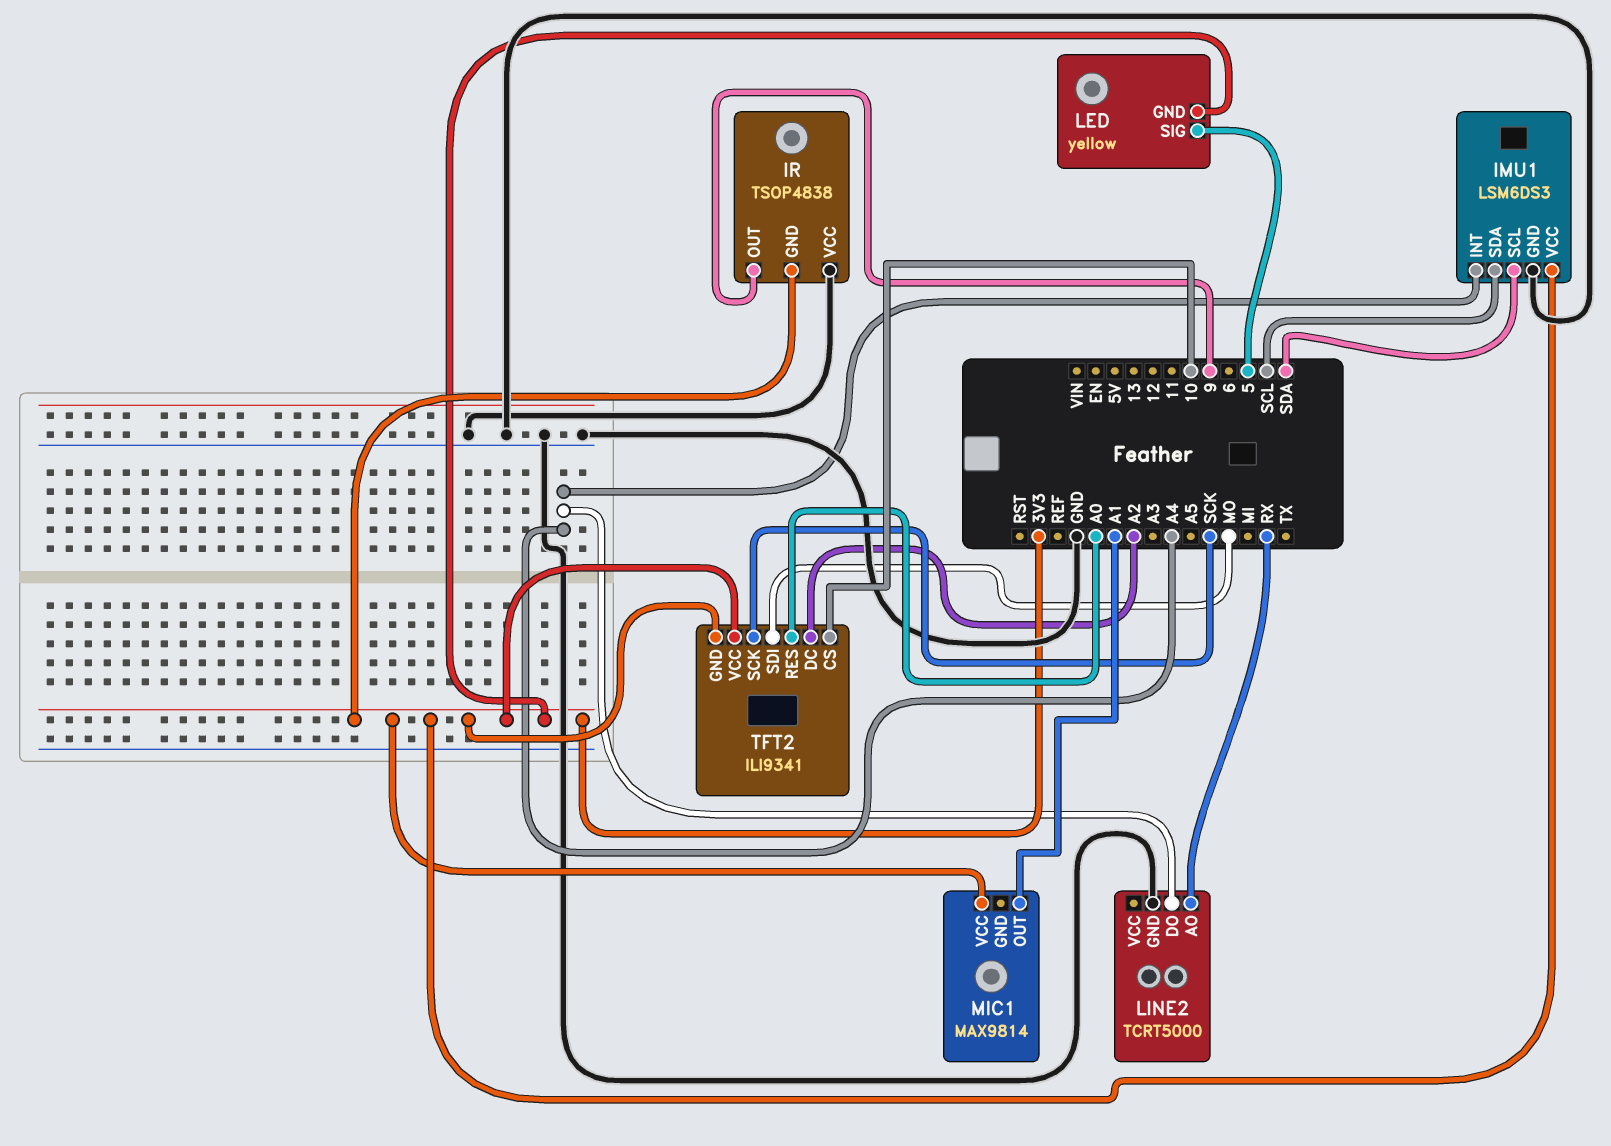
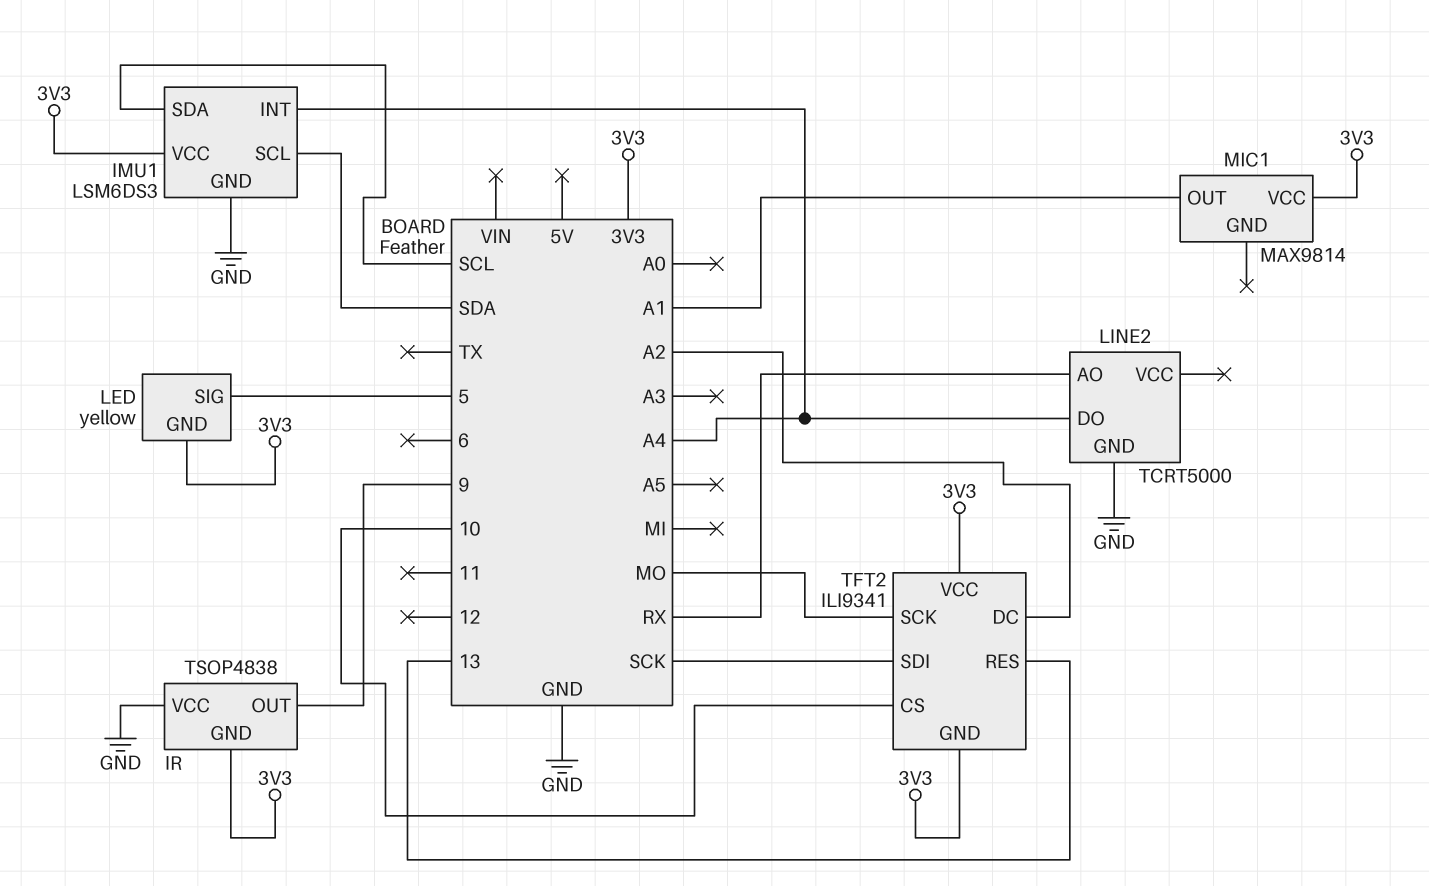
TFT2 pin RES: A0 -> 13
TFT2 pin SCK: SCK -> MO
TFT2 pin SDI: MO -> SCK

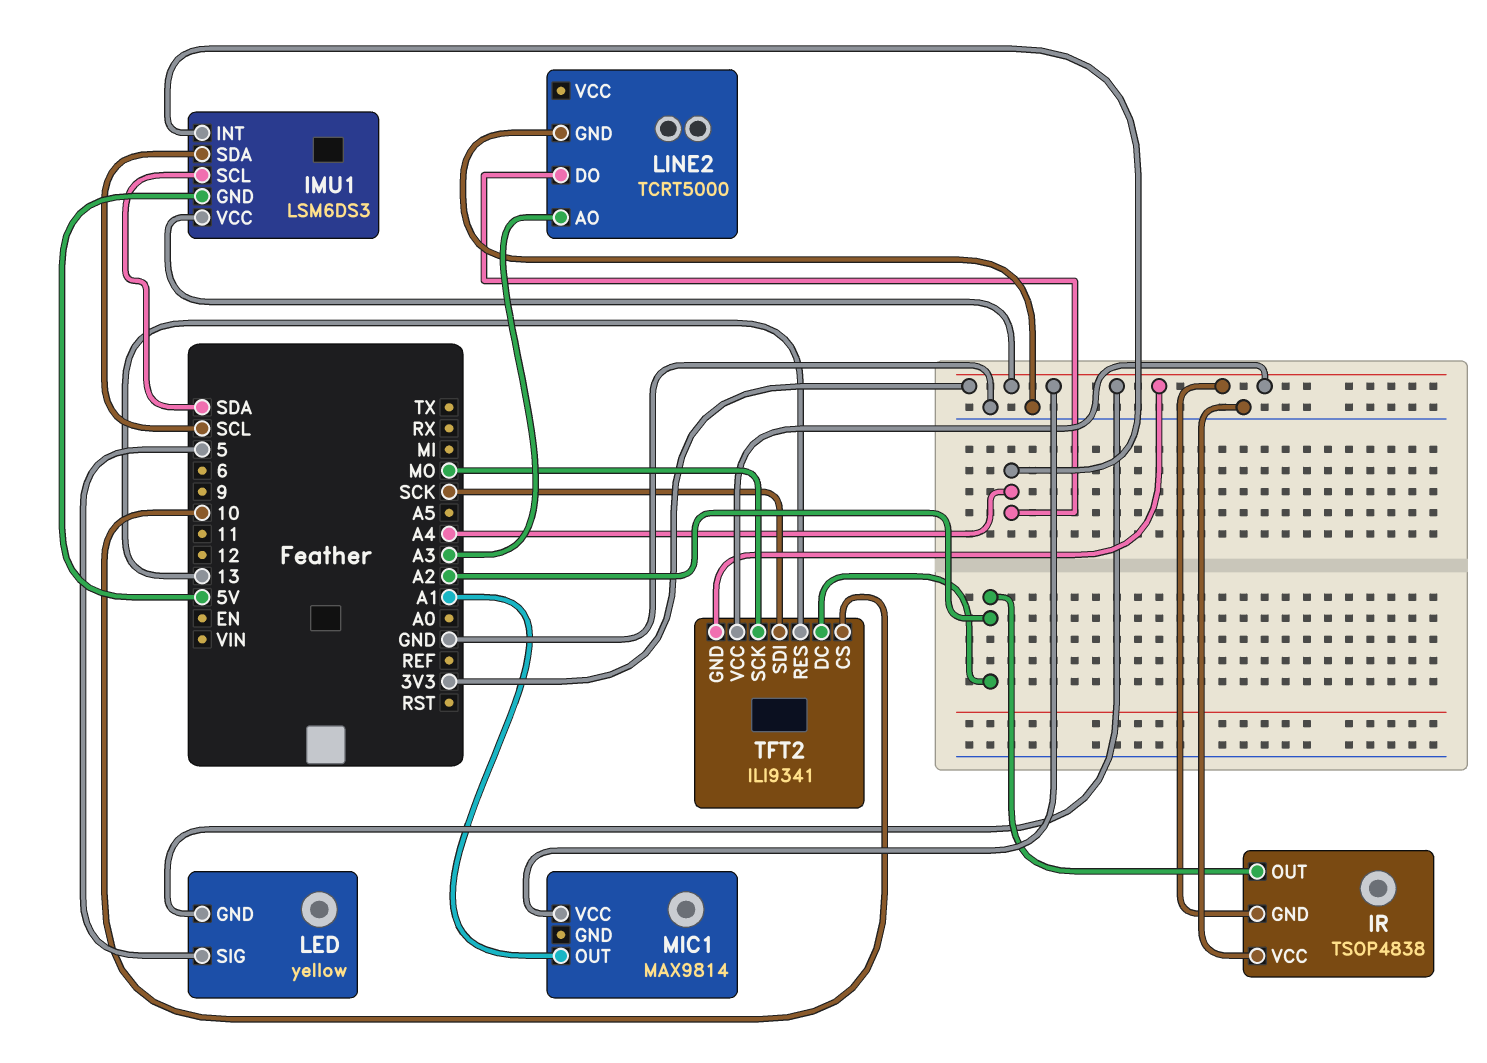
IMU1 pin GND: GND -> 5V
IR pin OUT: 9 -> A2
LINE2 pin AO: RX -> A3

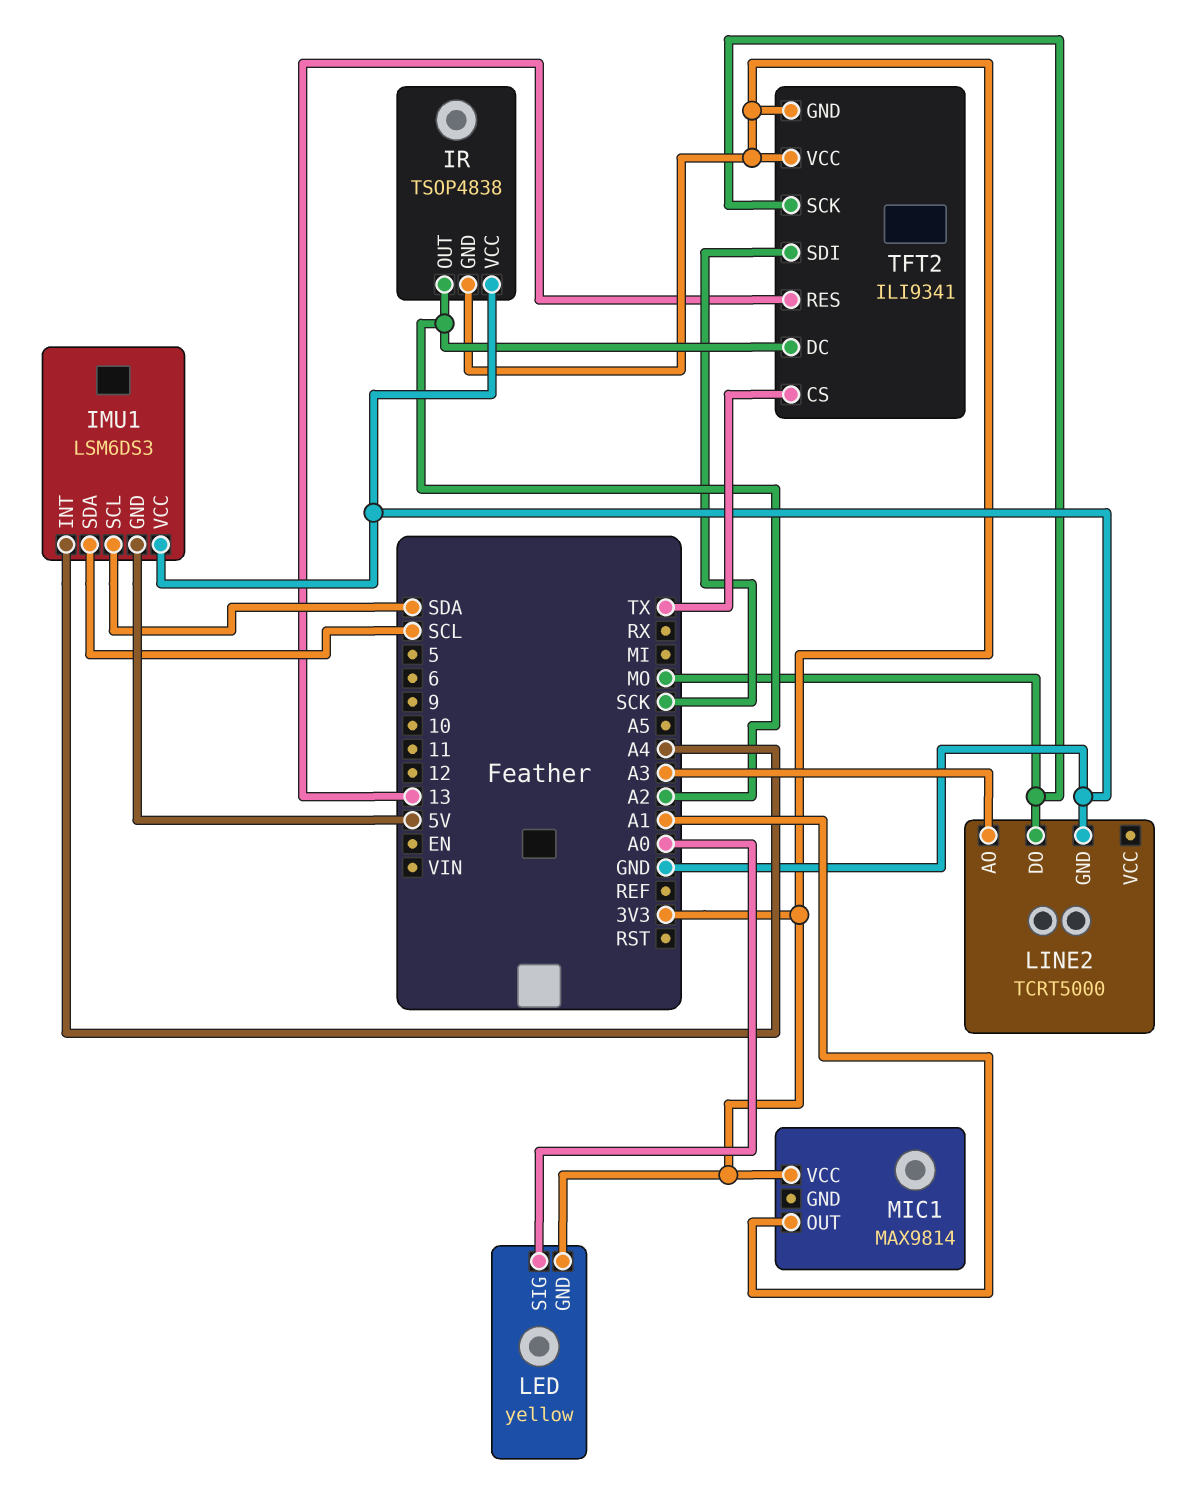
IMU1 pin VCC: 3V3 -> GND
LED pin SIG: 5 -> A0
LINE2 pin DO: A4 -> MO
TFT2 pin CS: 10 -> TX

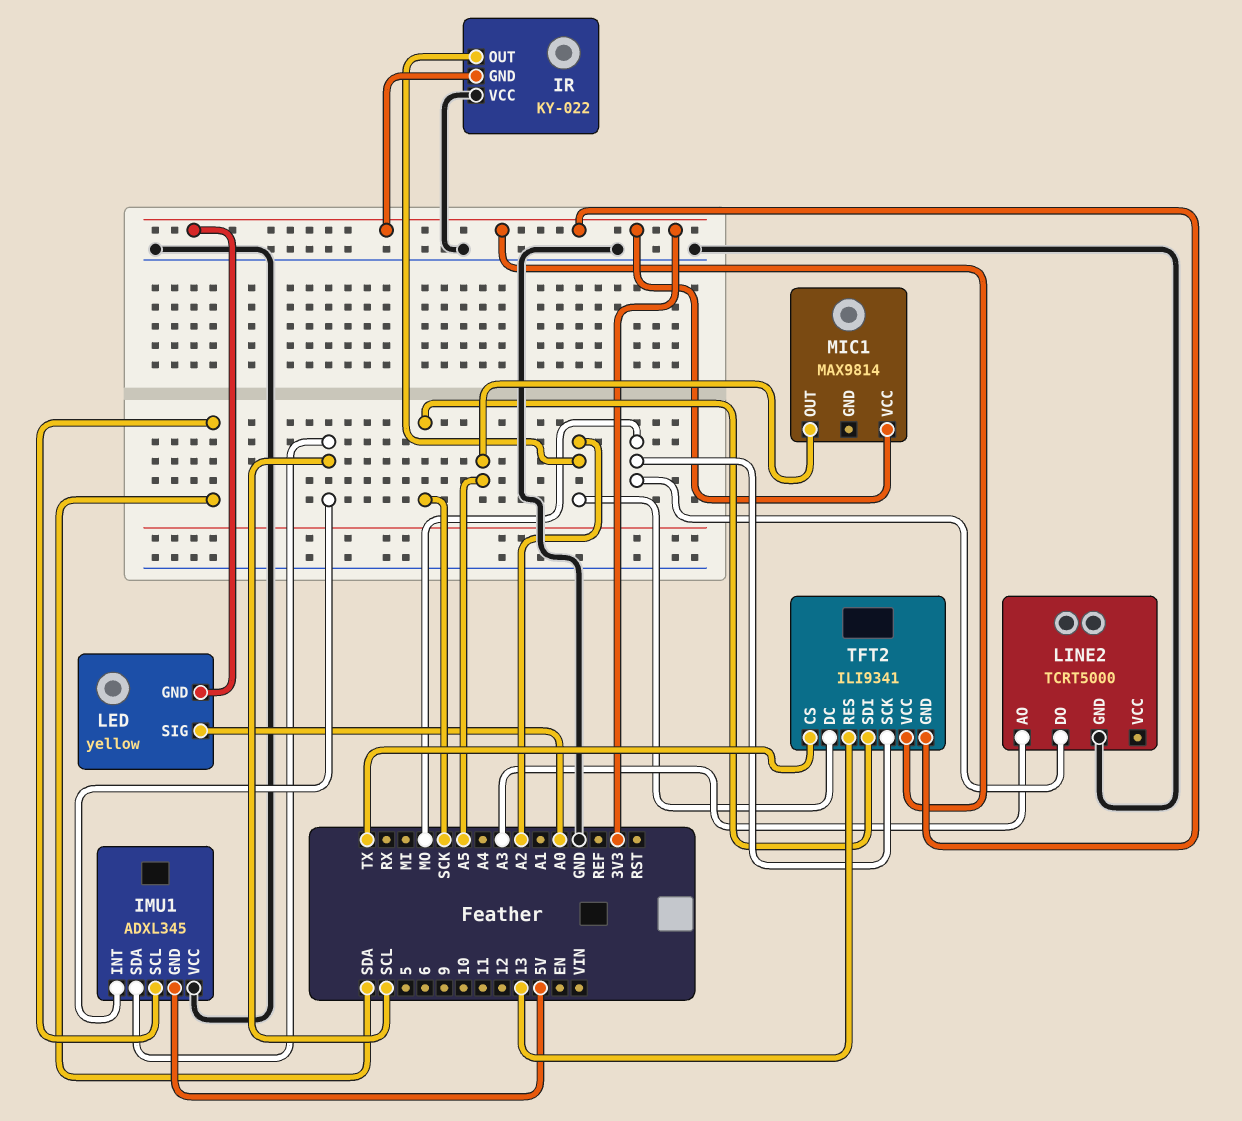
IMU1: LSM6DS3 -> ADXL345
IMU1 pin INT: A4 -> SCL
IR: TSOP4838 -> KY-022
MIC1 pin OUT: A1 -> A5

